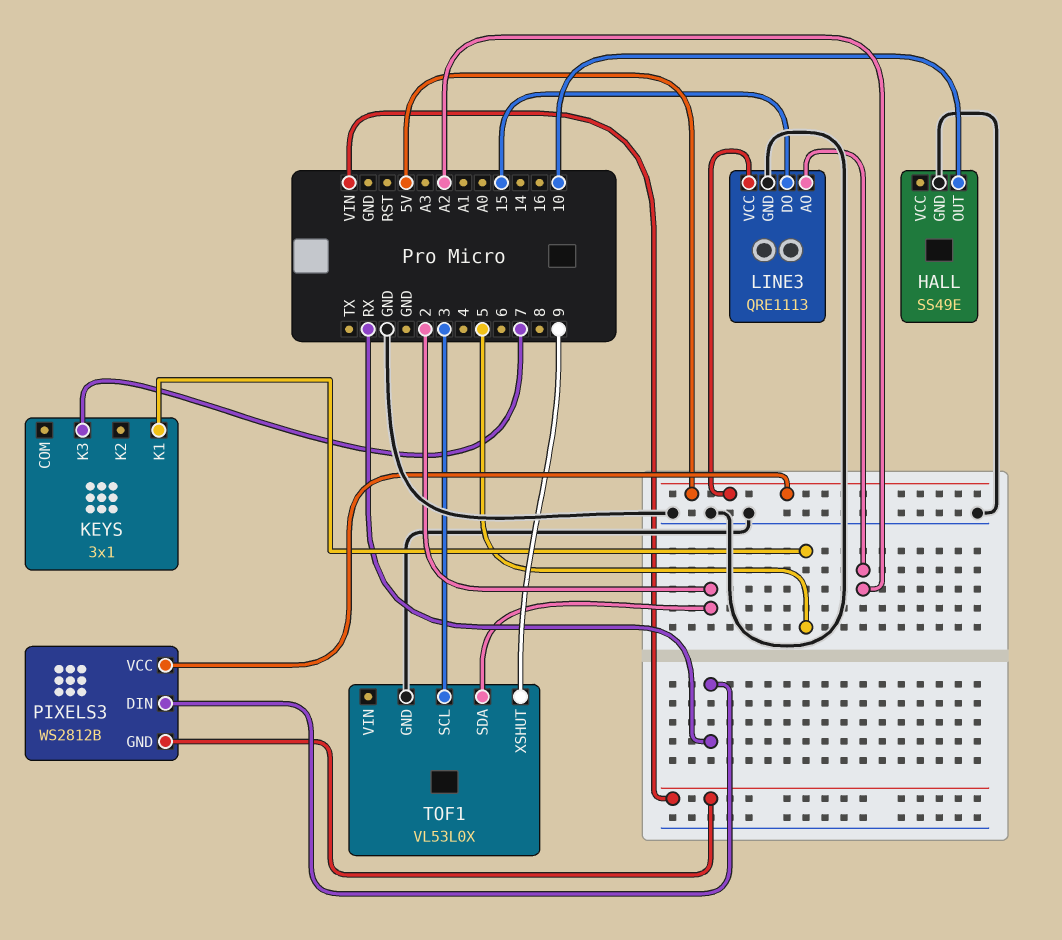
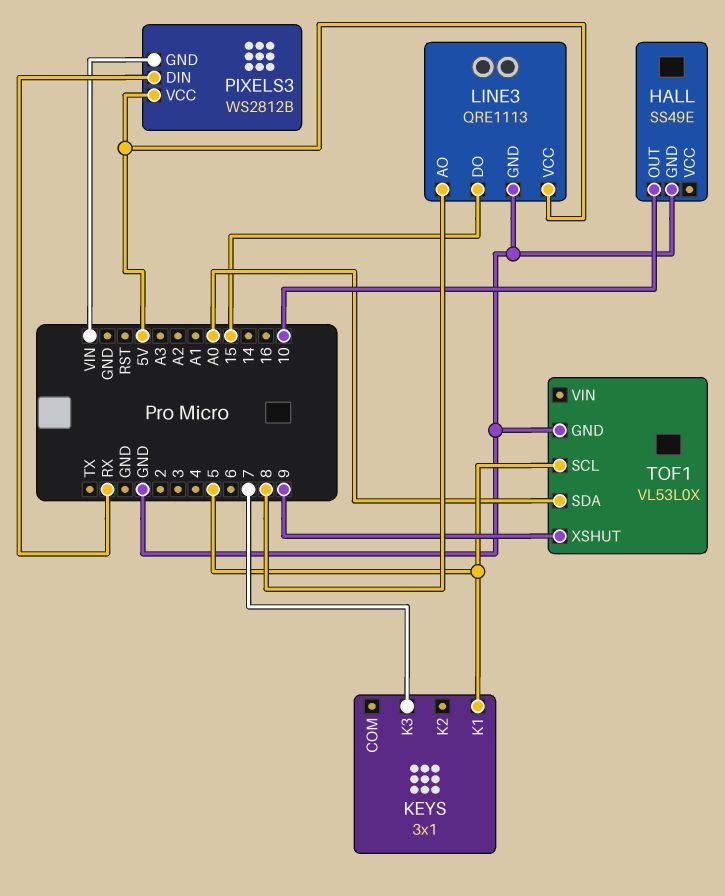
LINE3 pin AO: A2 -> 8
TOF1 pin SCL: 3 -> 5
TOF1 pin SDA: 2 -> A0

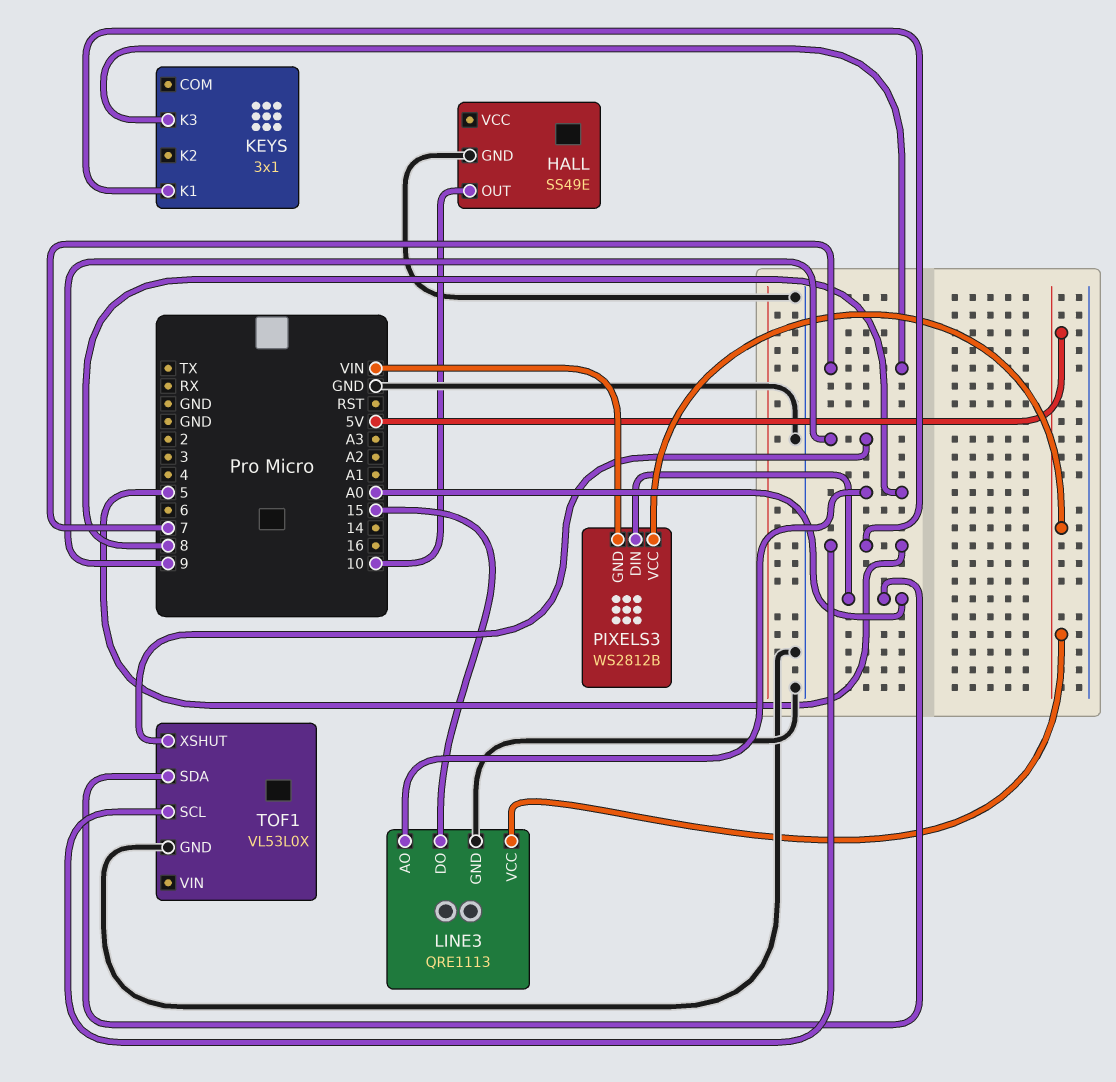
PIXELS3 pin DIN: RX -> A0

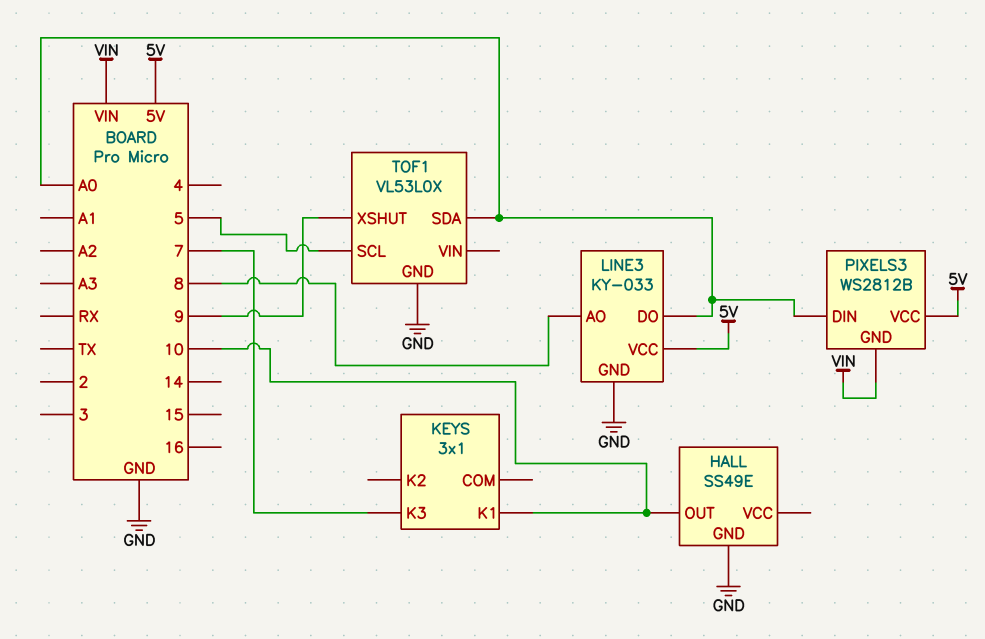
KEYS pin K1: 5 -> 10
LINE3: QRE1113 -> KY-033
LINE3 pin DO: 15 -> A0

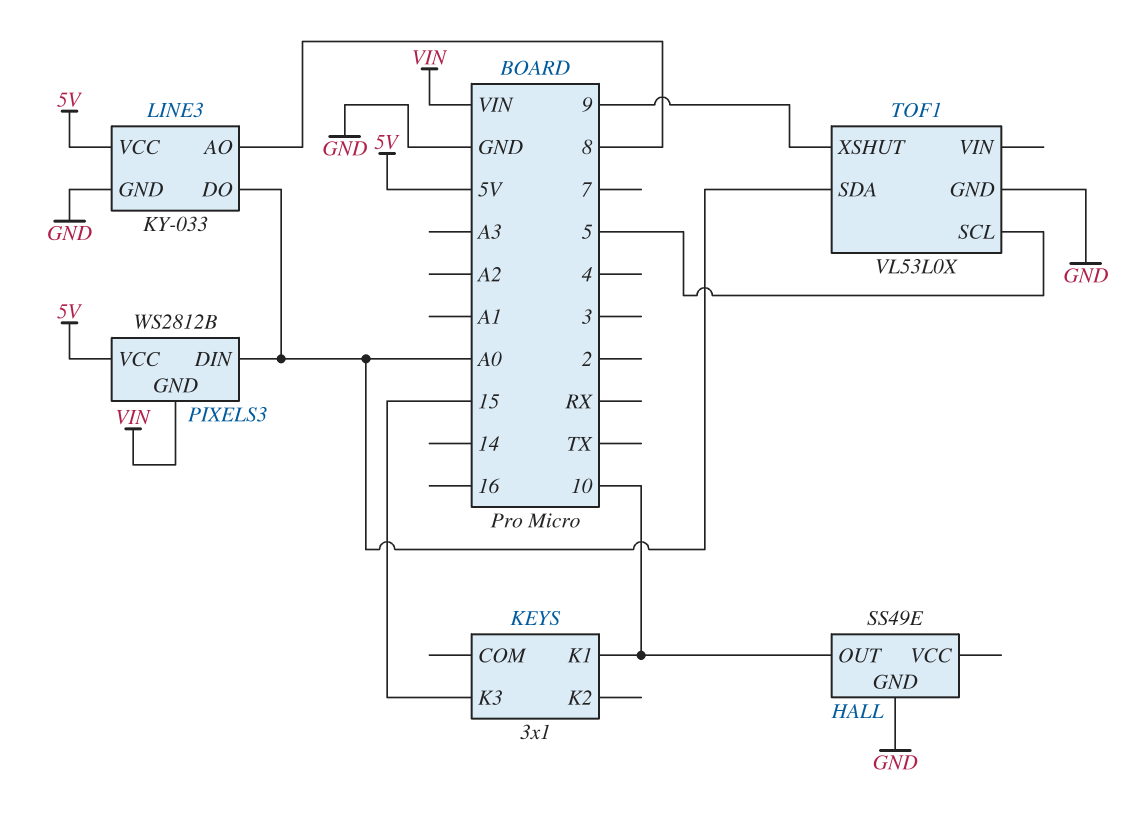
KEYS pin K3: 7 -> 15

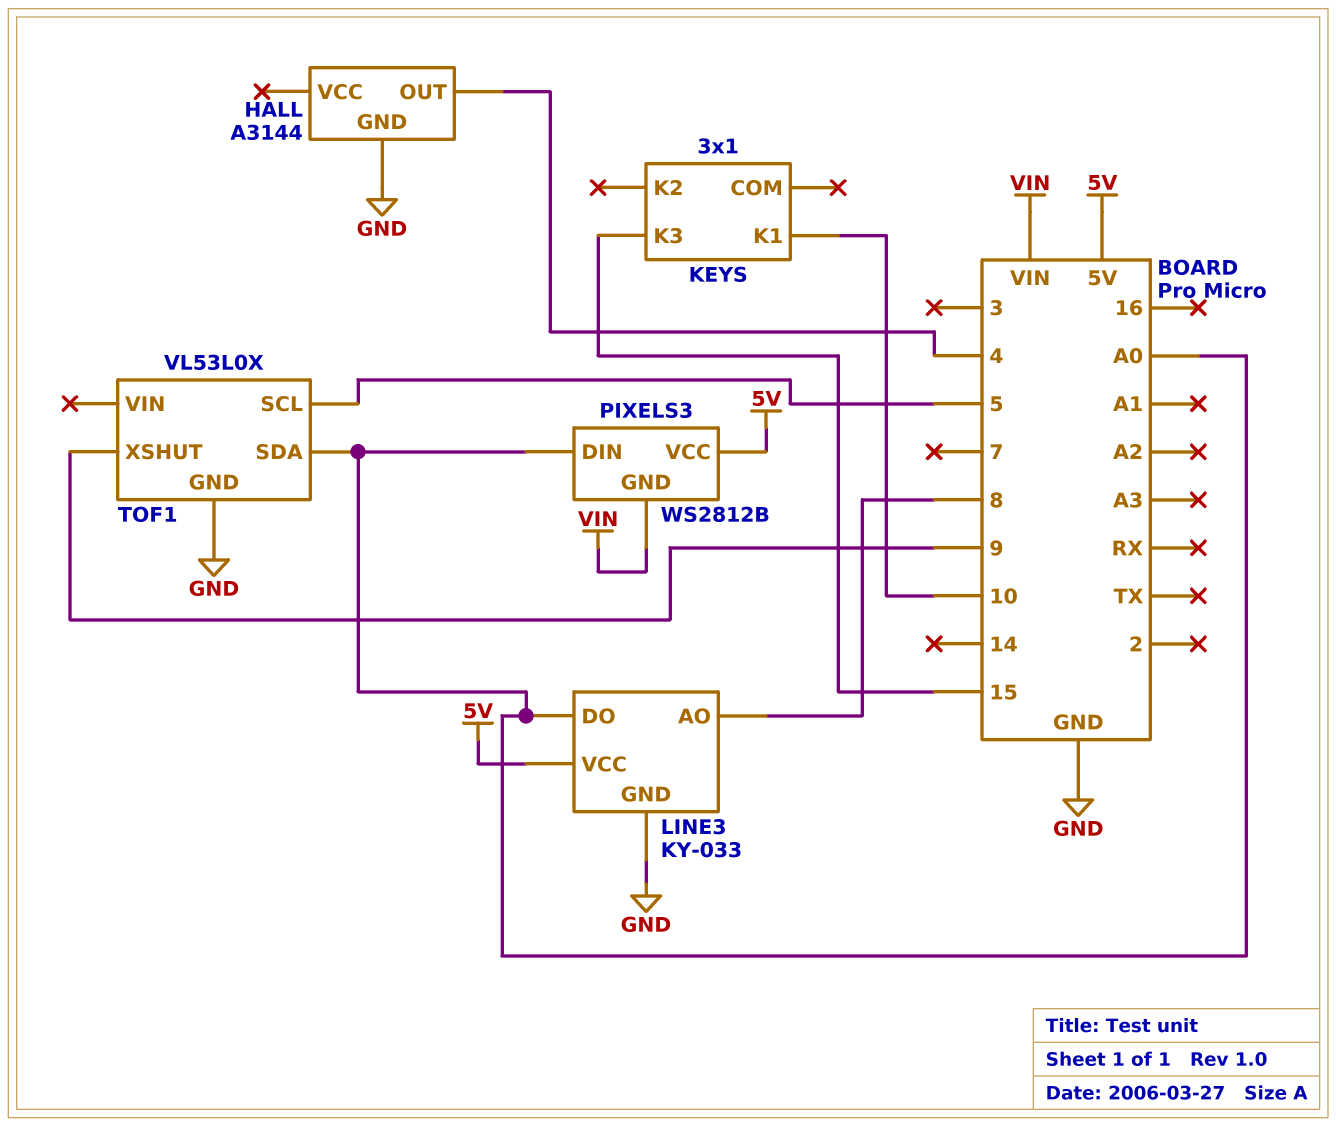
HALL: SS49E -> A3144
HALL pin OUT: 10 -> 4

